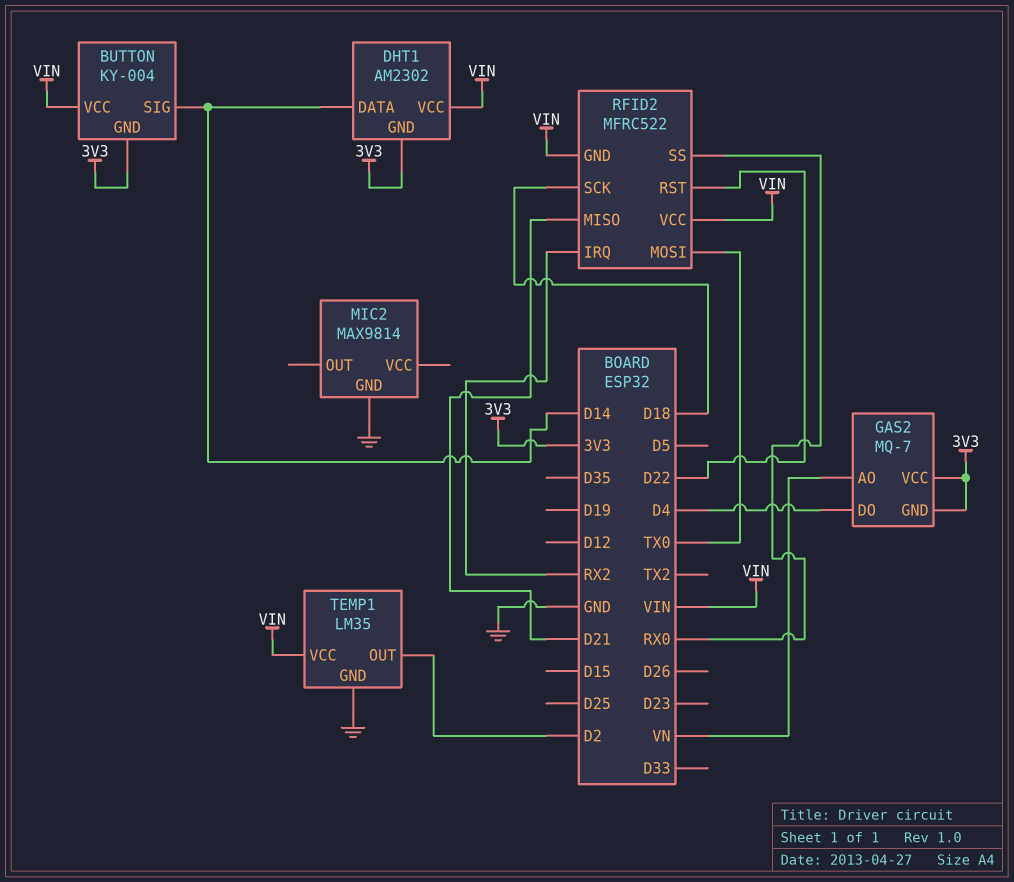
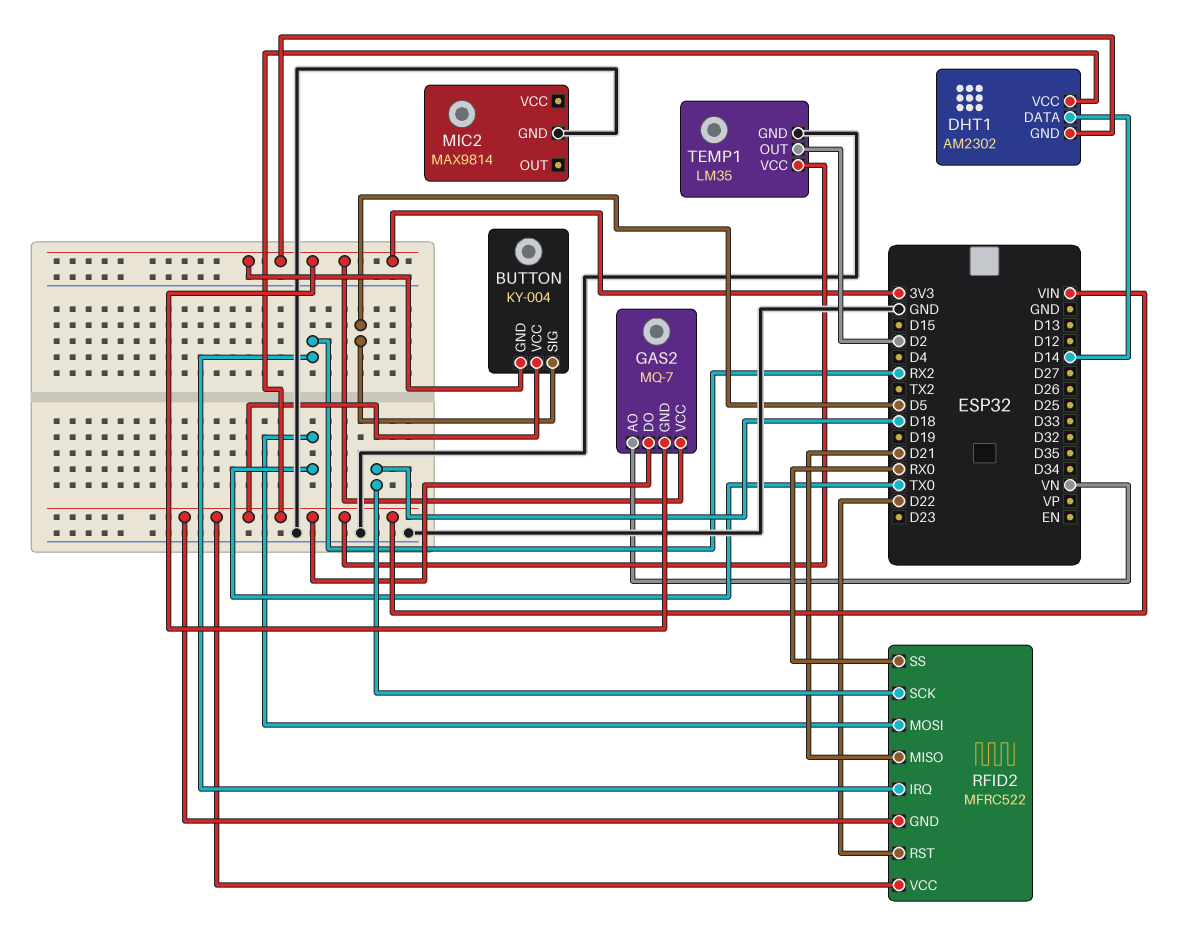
BUTTON pin SIG: D14 -> D5
GAS2 pin DO: D4 -> VIN

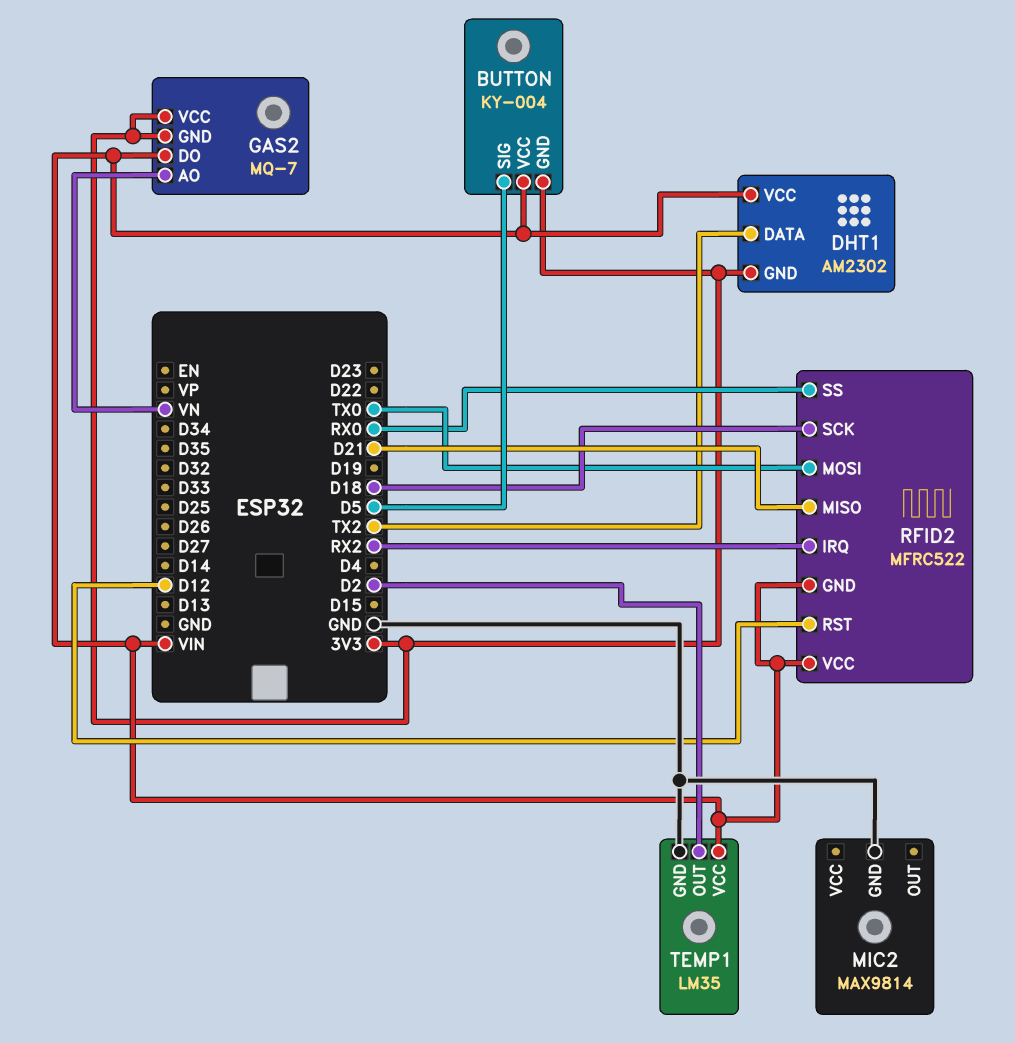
DHT1 pin DATA: D14 -> TX2
RFID2 pin RST: D22 -> D12

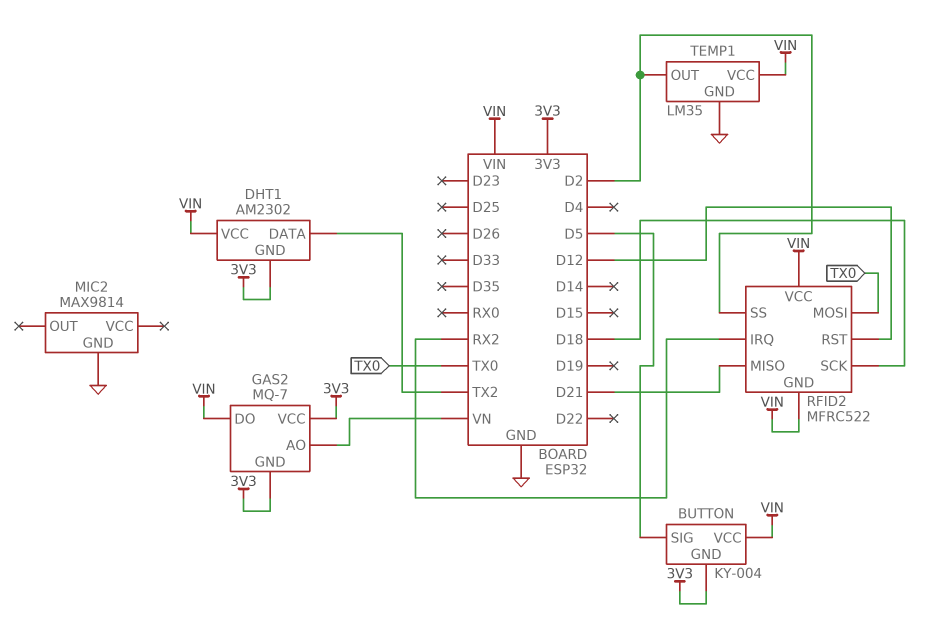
RFID2 pin SS: RX0 -> D2

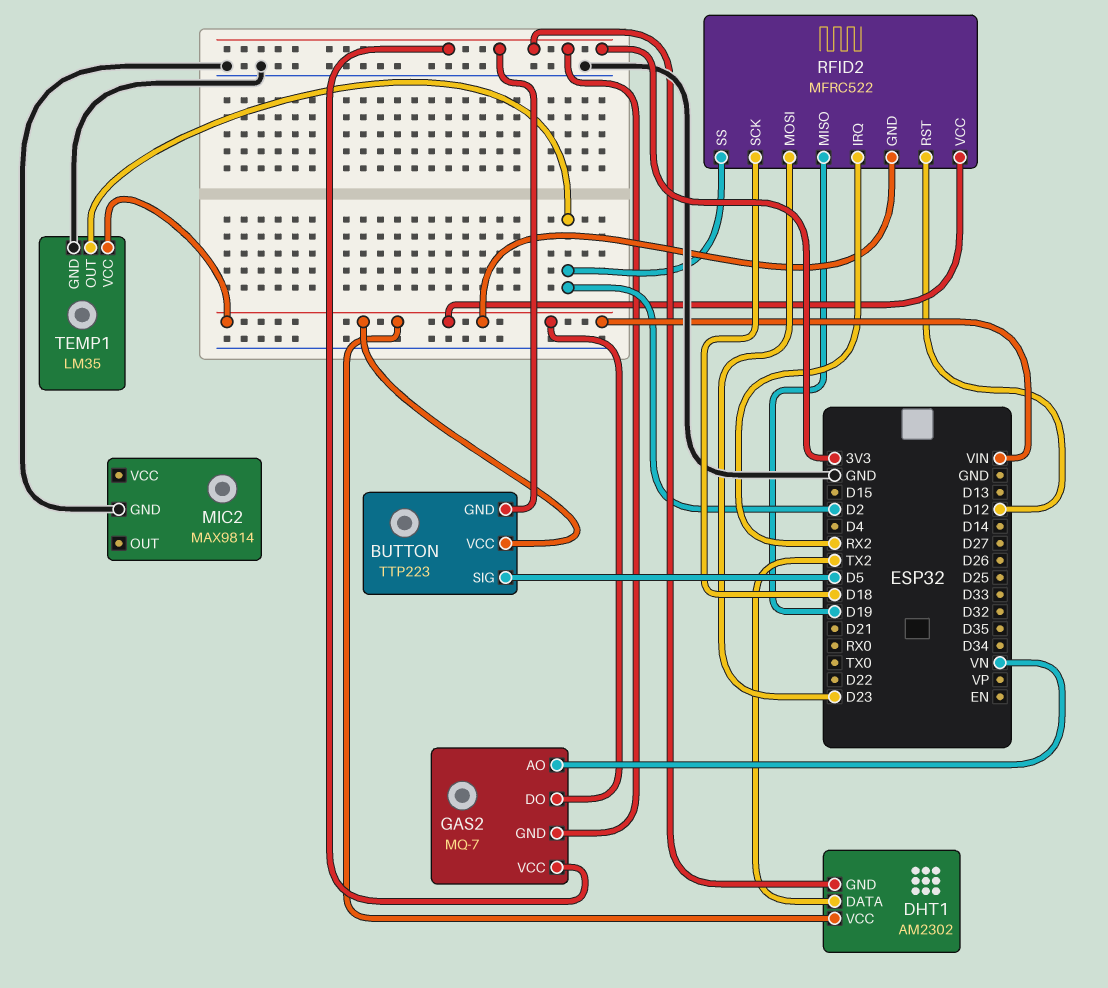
BUTTON: KY-004 -> TTP223
RFID2 pin MISO: D21 -> D19
RFID2 pin MOSI: TX0 -> D23

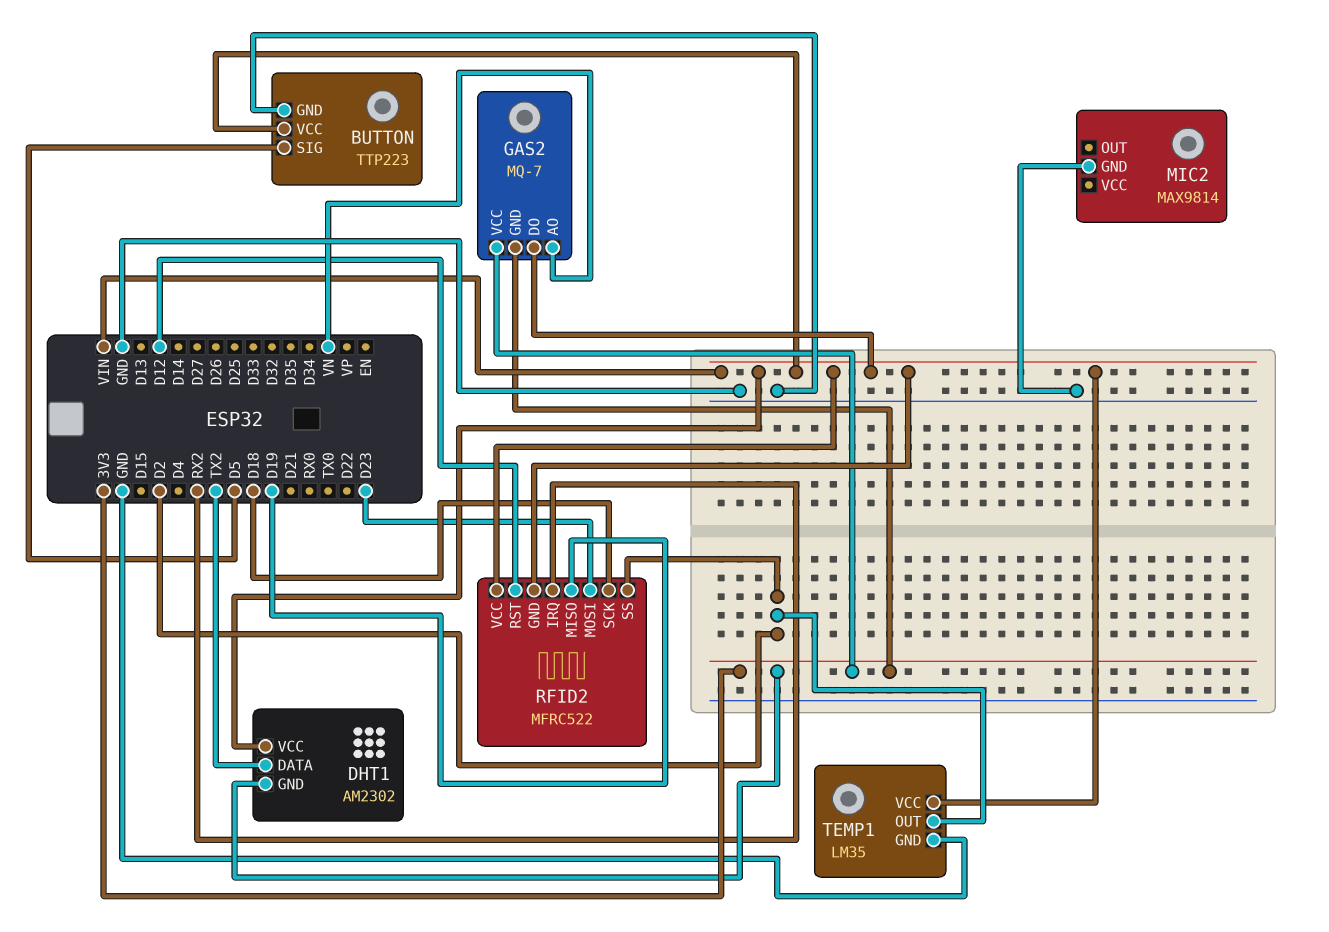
BUTTON pin GND: 3V3 -> GND

